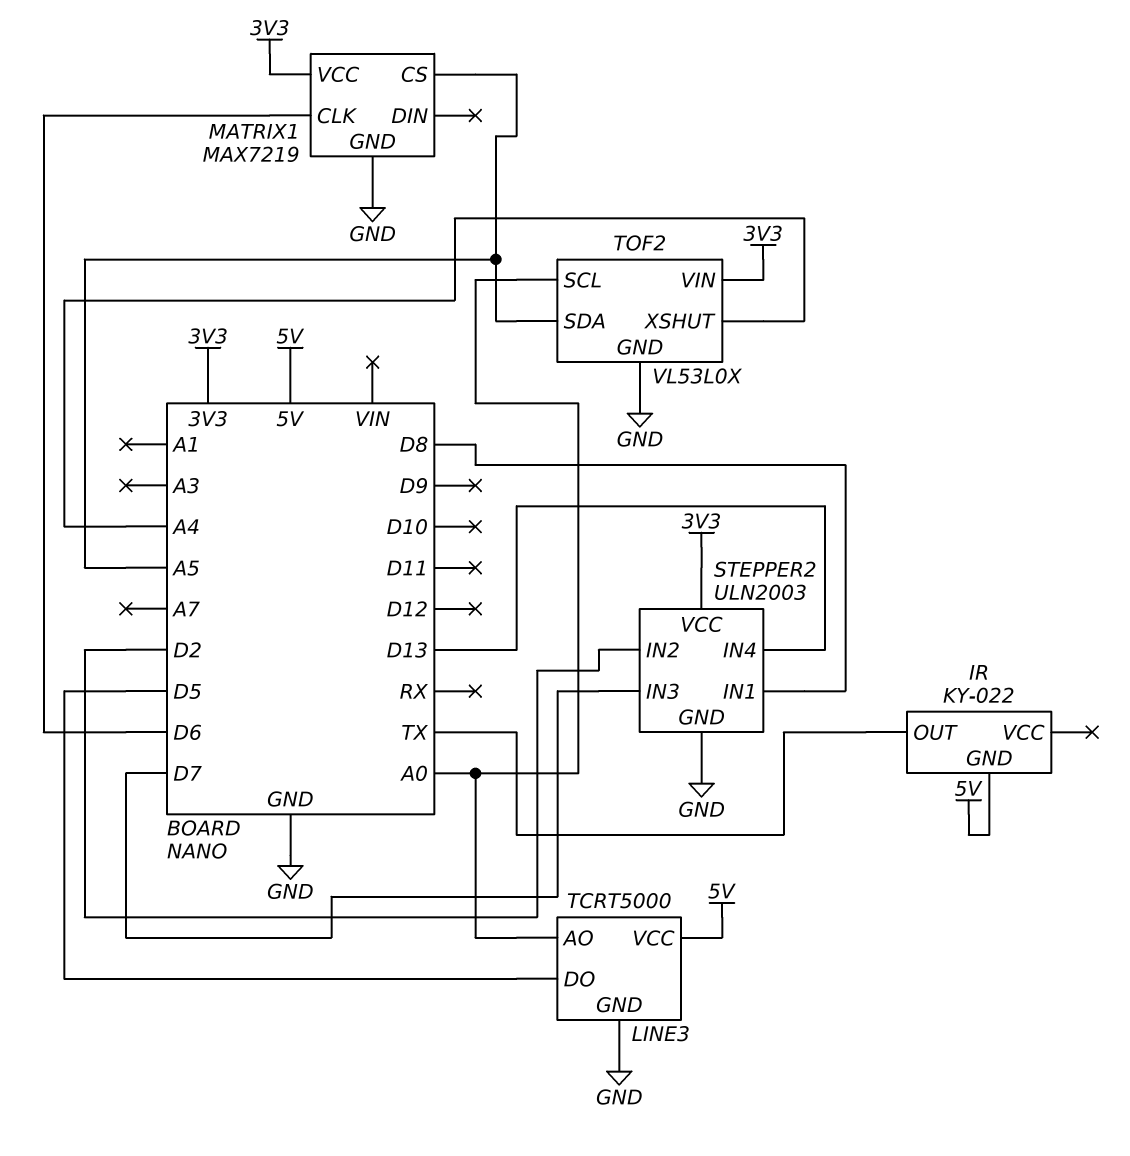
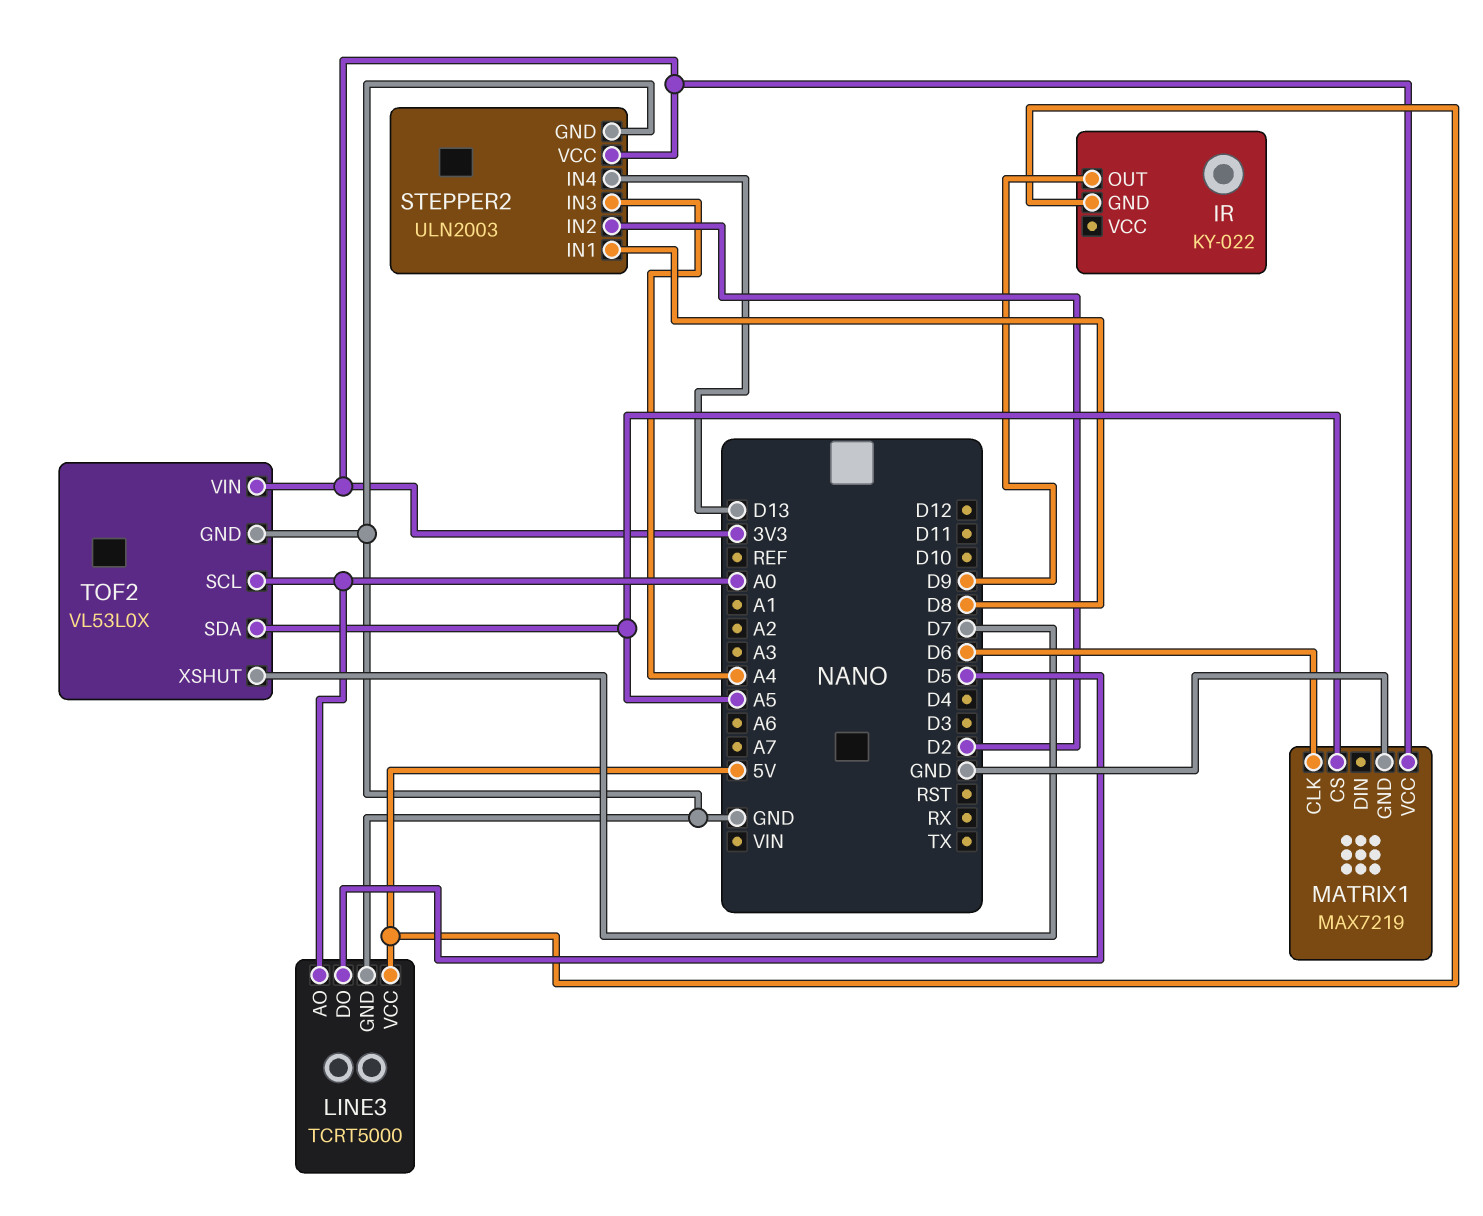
IR pin OUT: TX -> D9
STEPPER2 pin IN3: D7 -> A4
TOF2 pin XSHUT: A4 -> D7

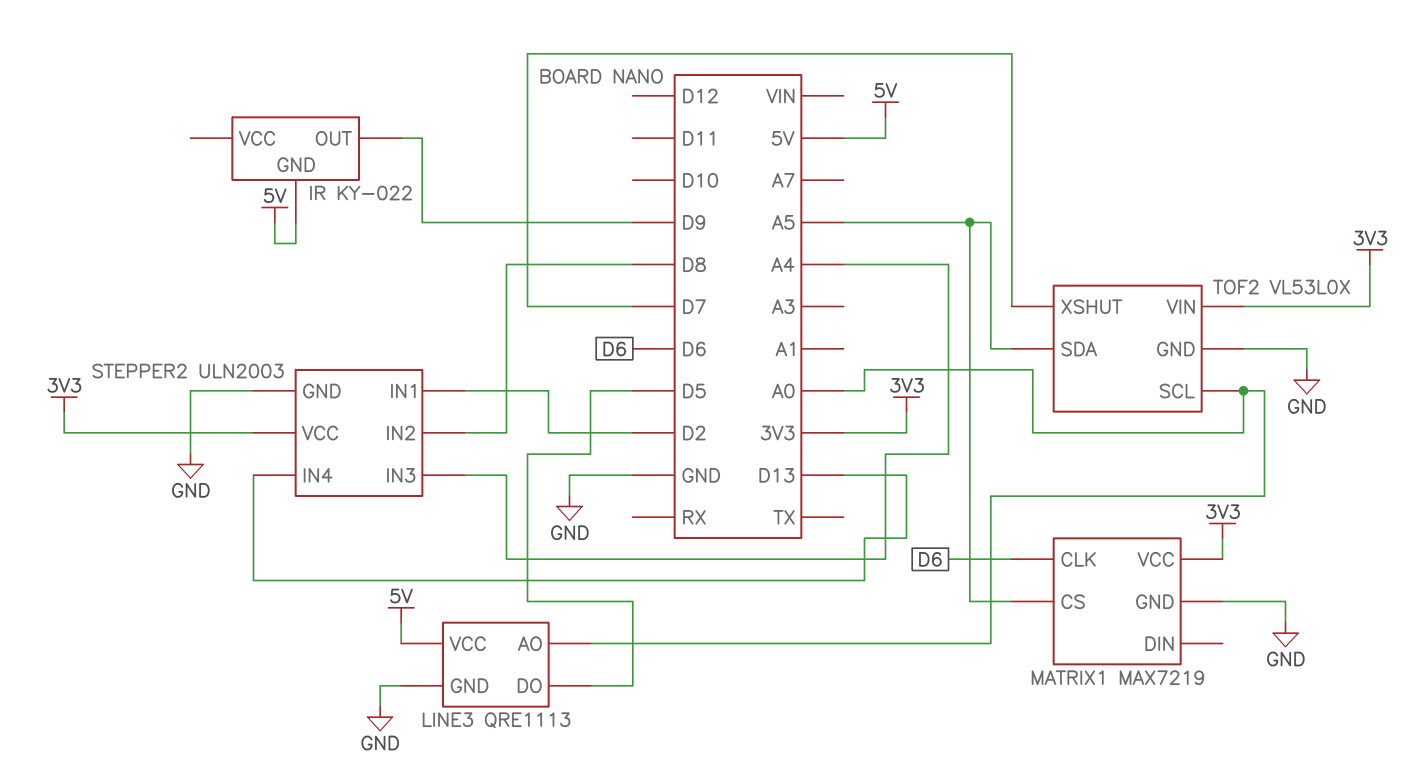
LINE3: TCRT5000 -> QRE1113
STEPPER2 pin IN1: D8 -> D2
STEPPER2 pin IN2: D2 -> D8

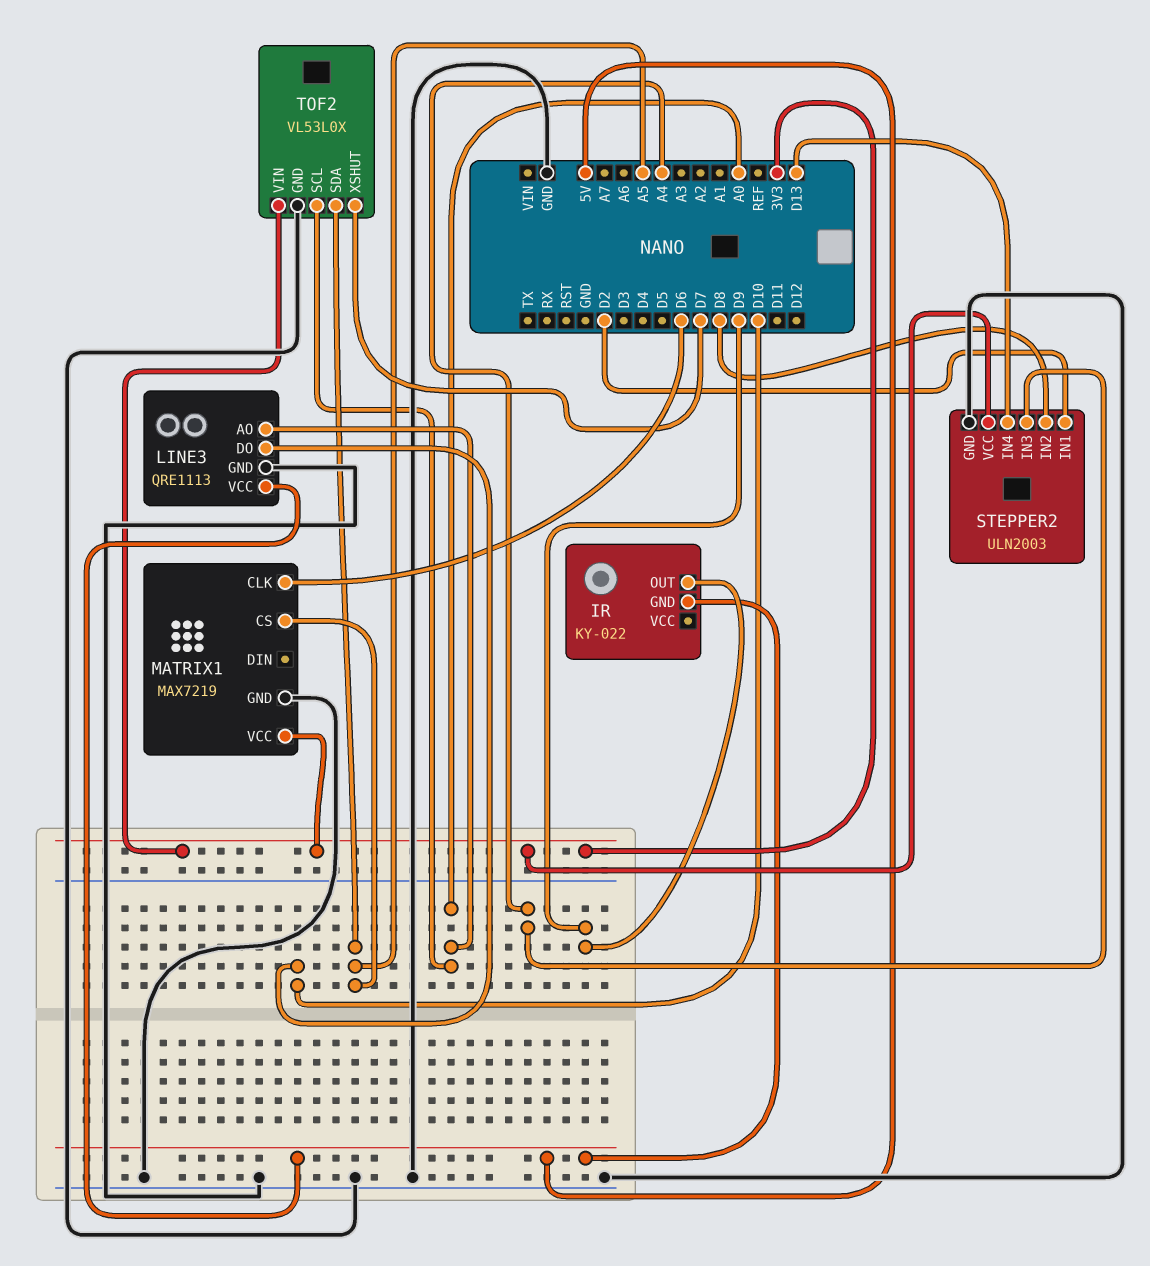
LINE3 pin DO: D5 -> D10

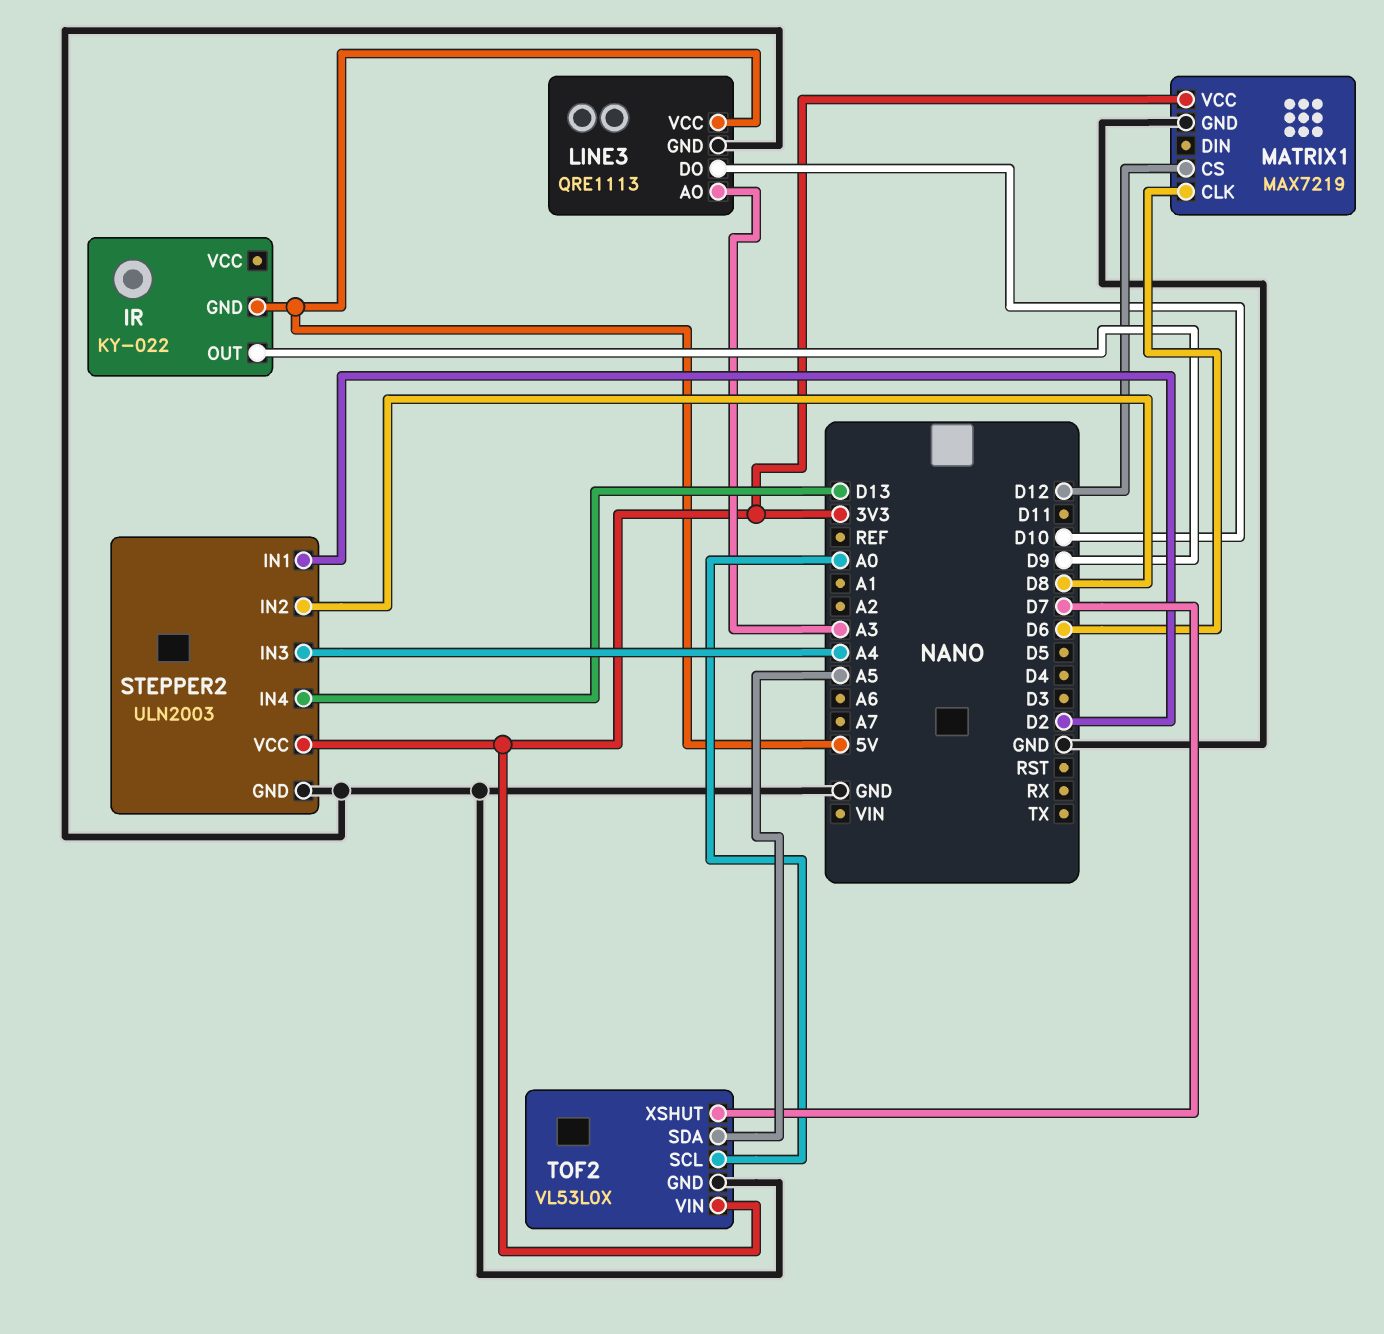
LINE3 pin AO: A0 -> A3
MATRIX1 pin CS: A5 -> D12

